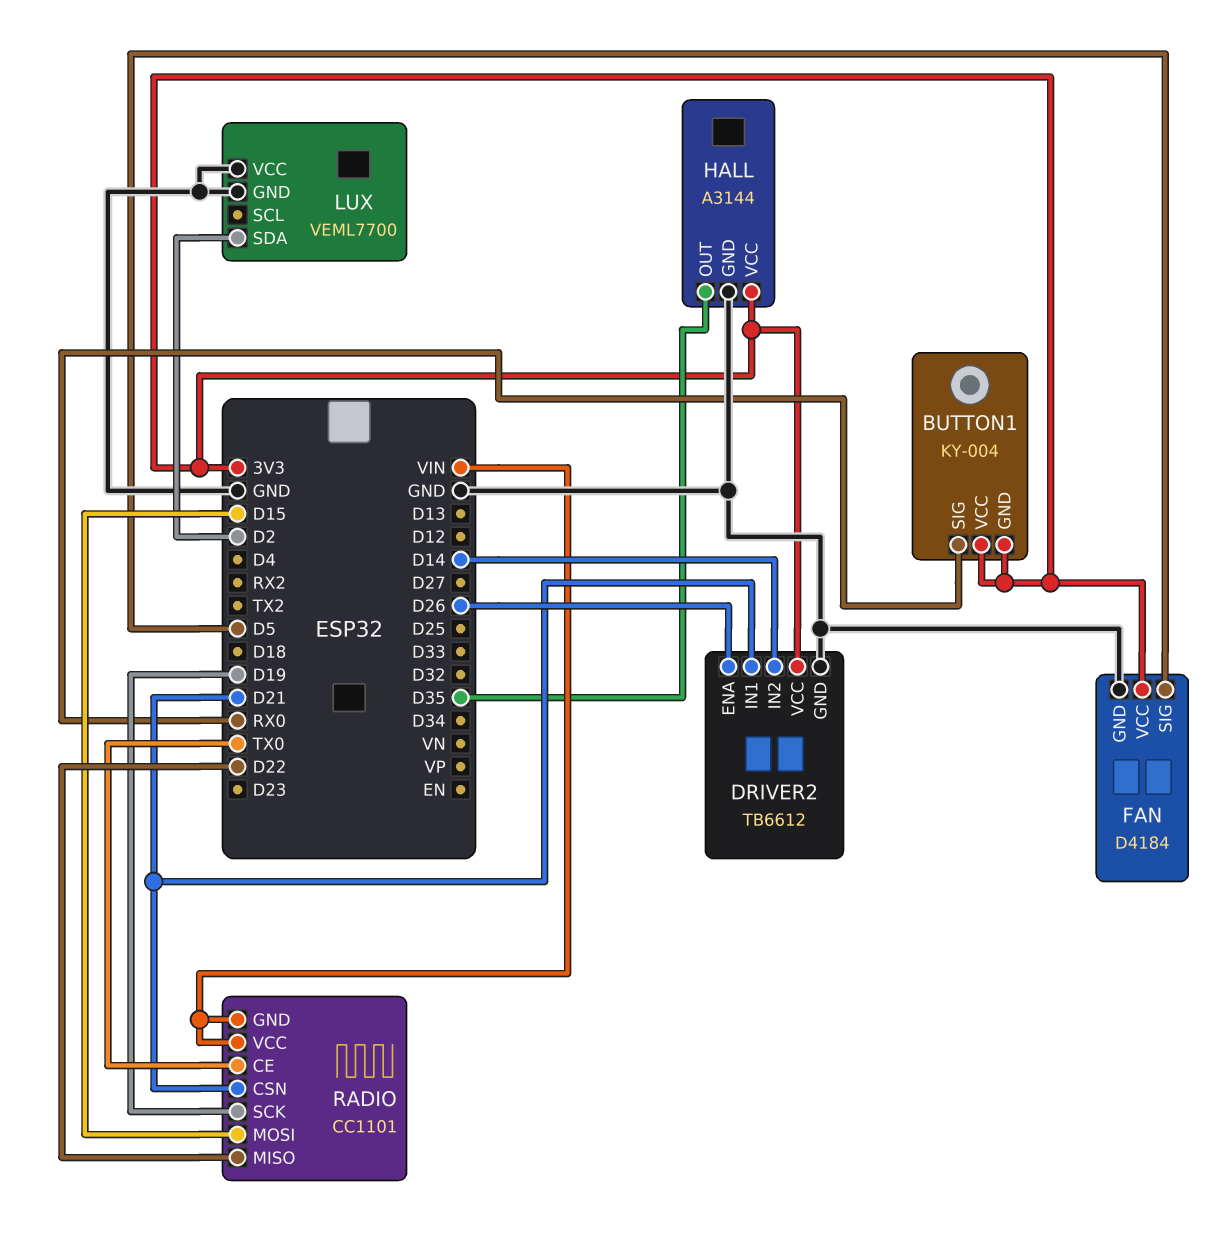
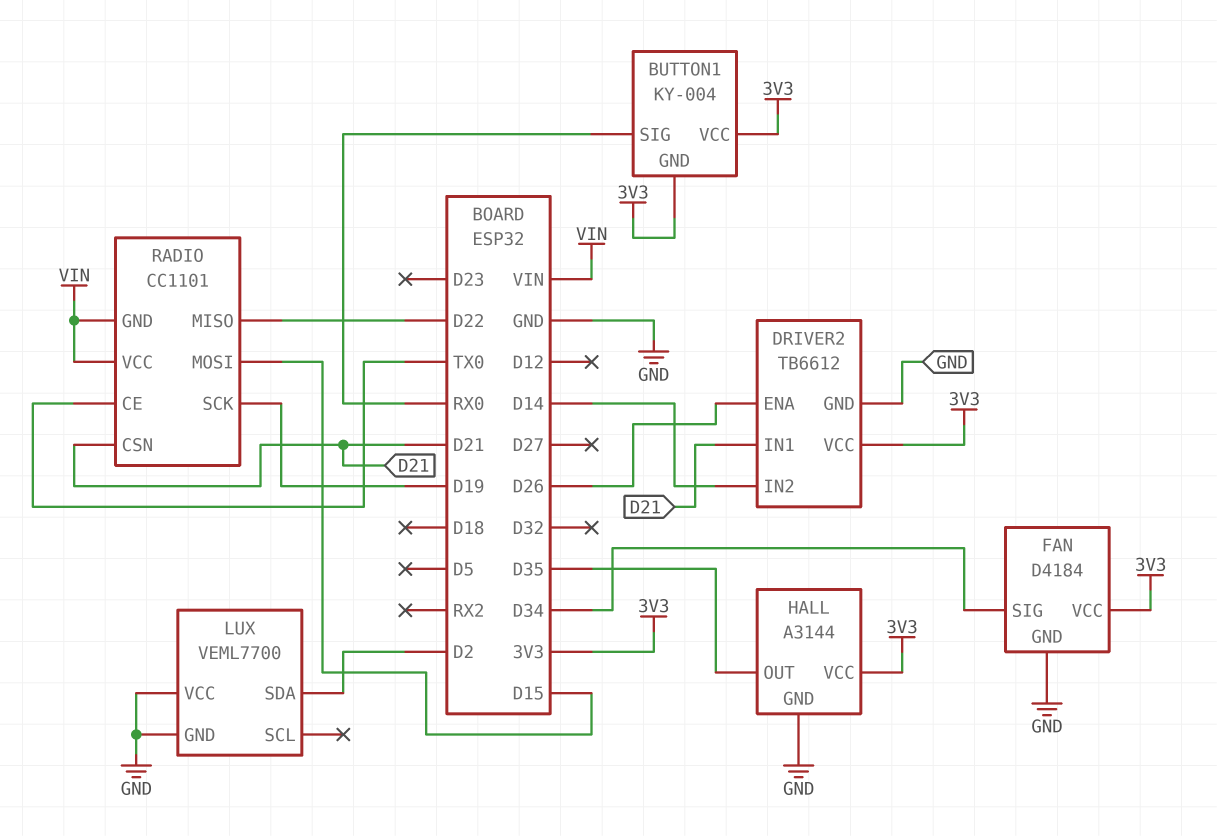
FAN pin SIG: D5 -> D34

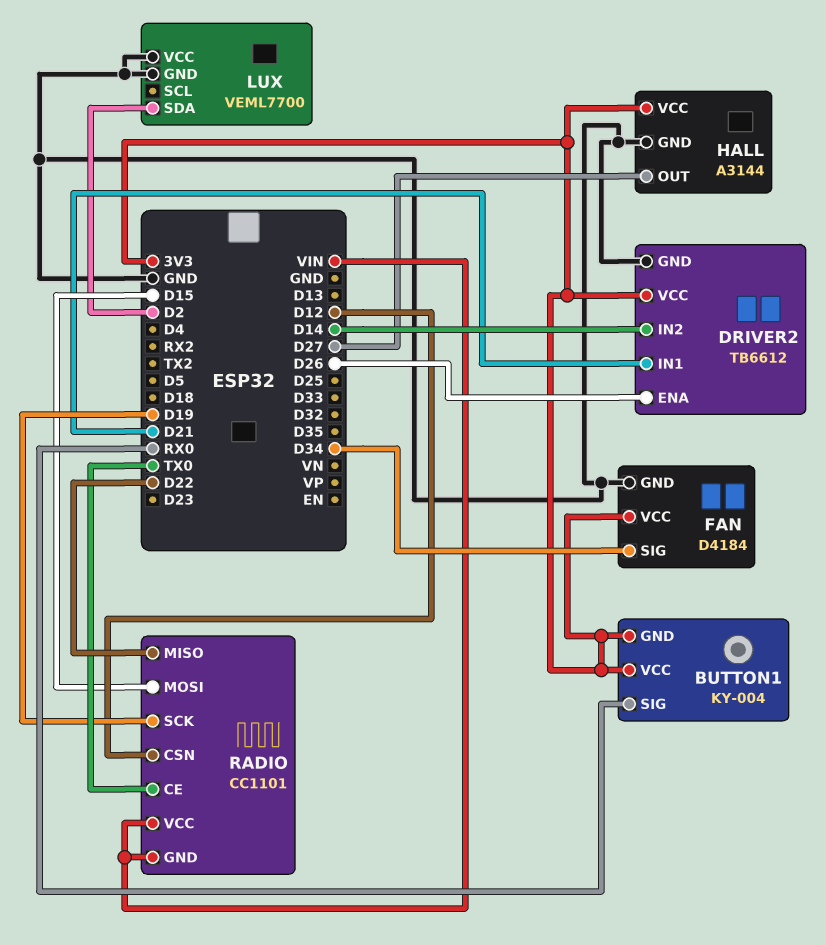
HALL pin OUT: D35 -> D27
RADIO pin CSN: D21 -> D12

